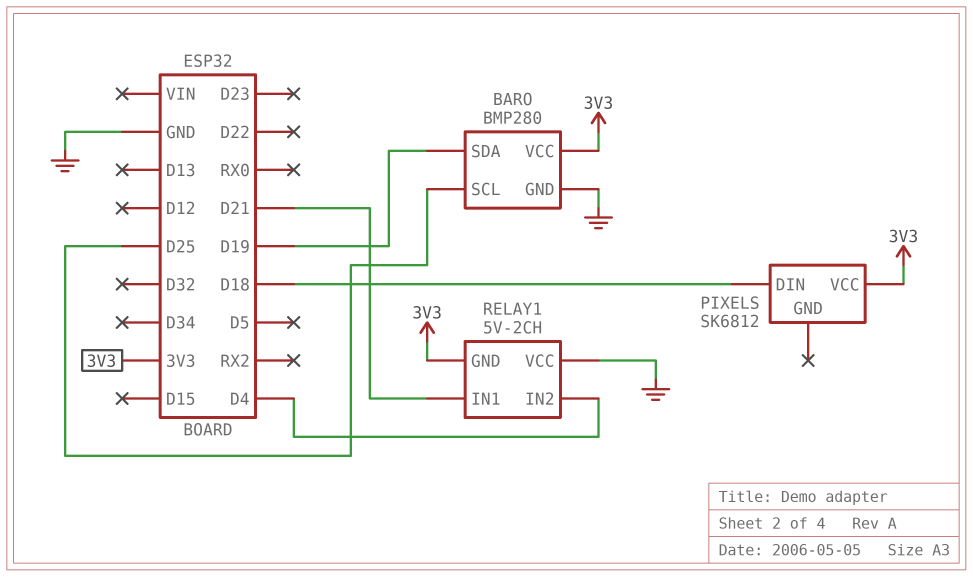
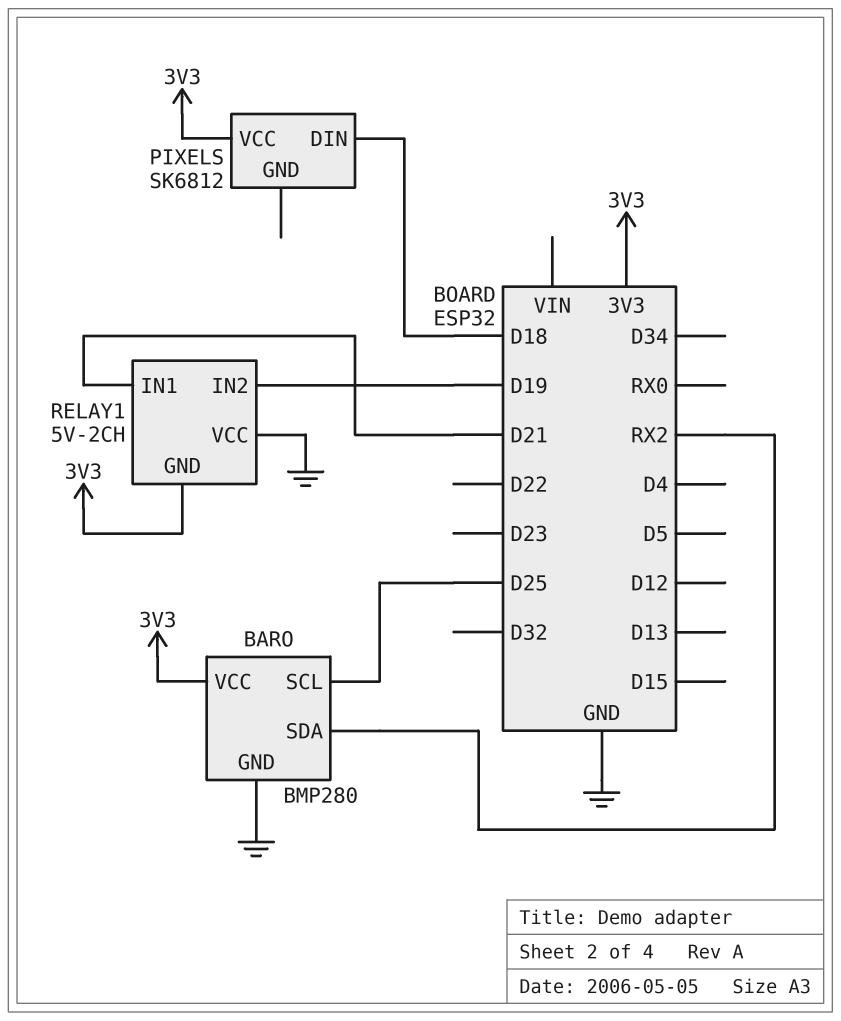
BARO pin SDA: D19 -> RX2
RELAY1 pin IN2: D4 -> D19

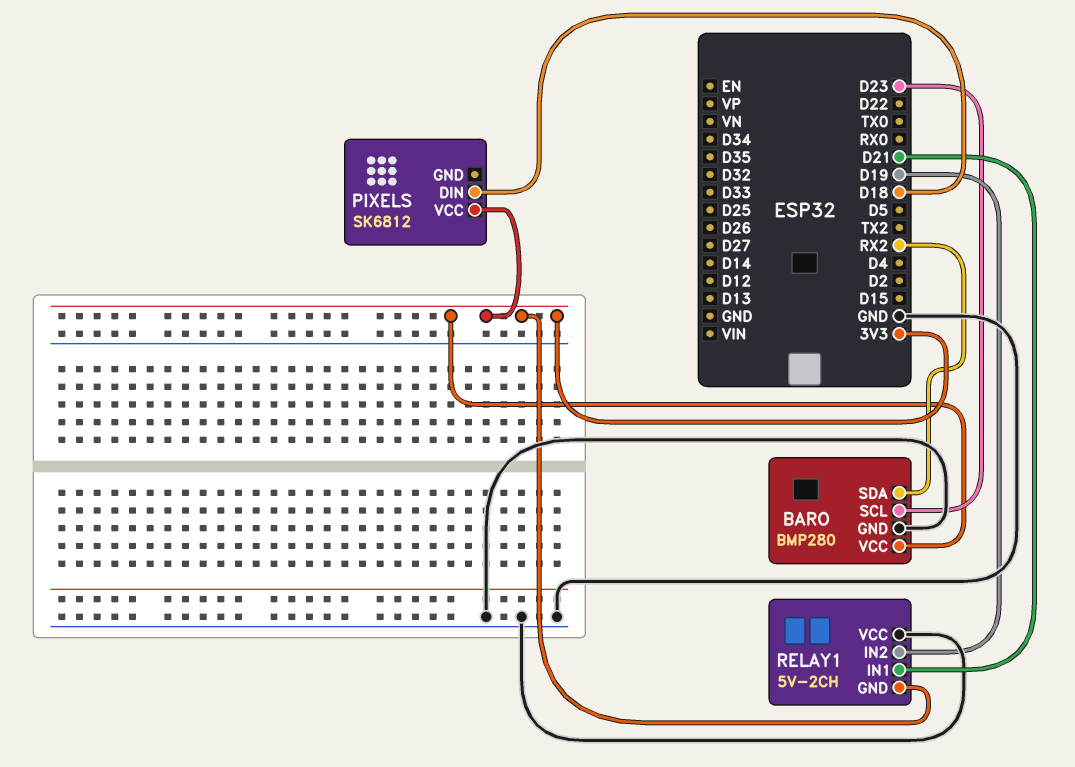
BARO pin SCL: D25 -> D23

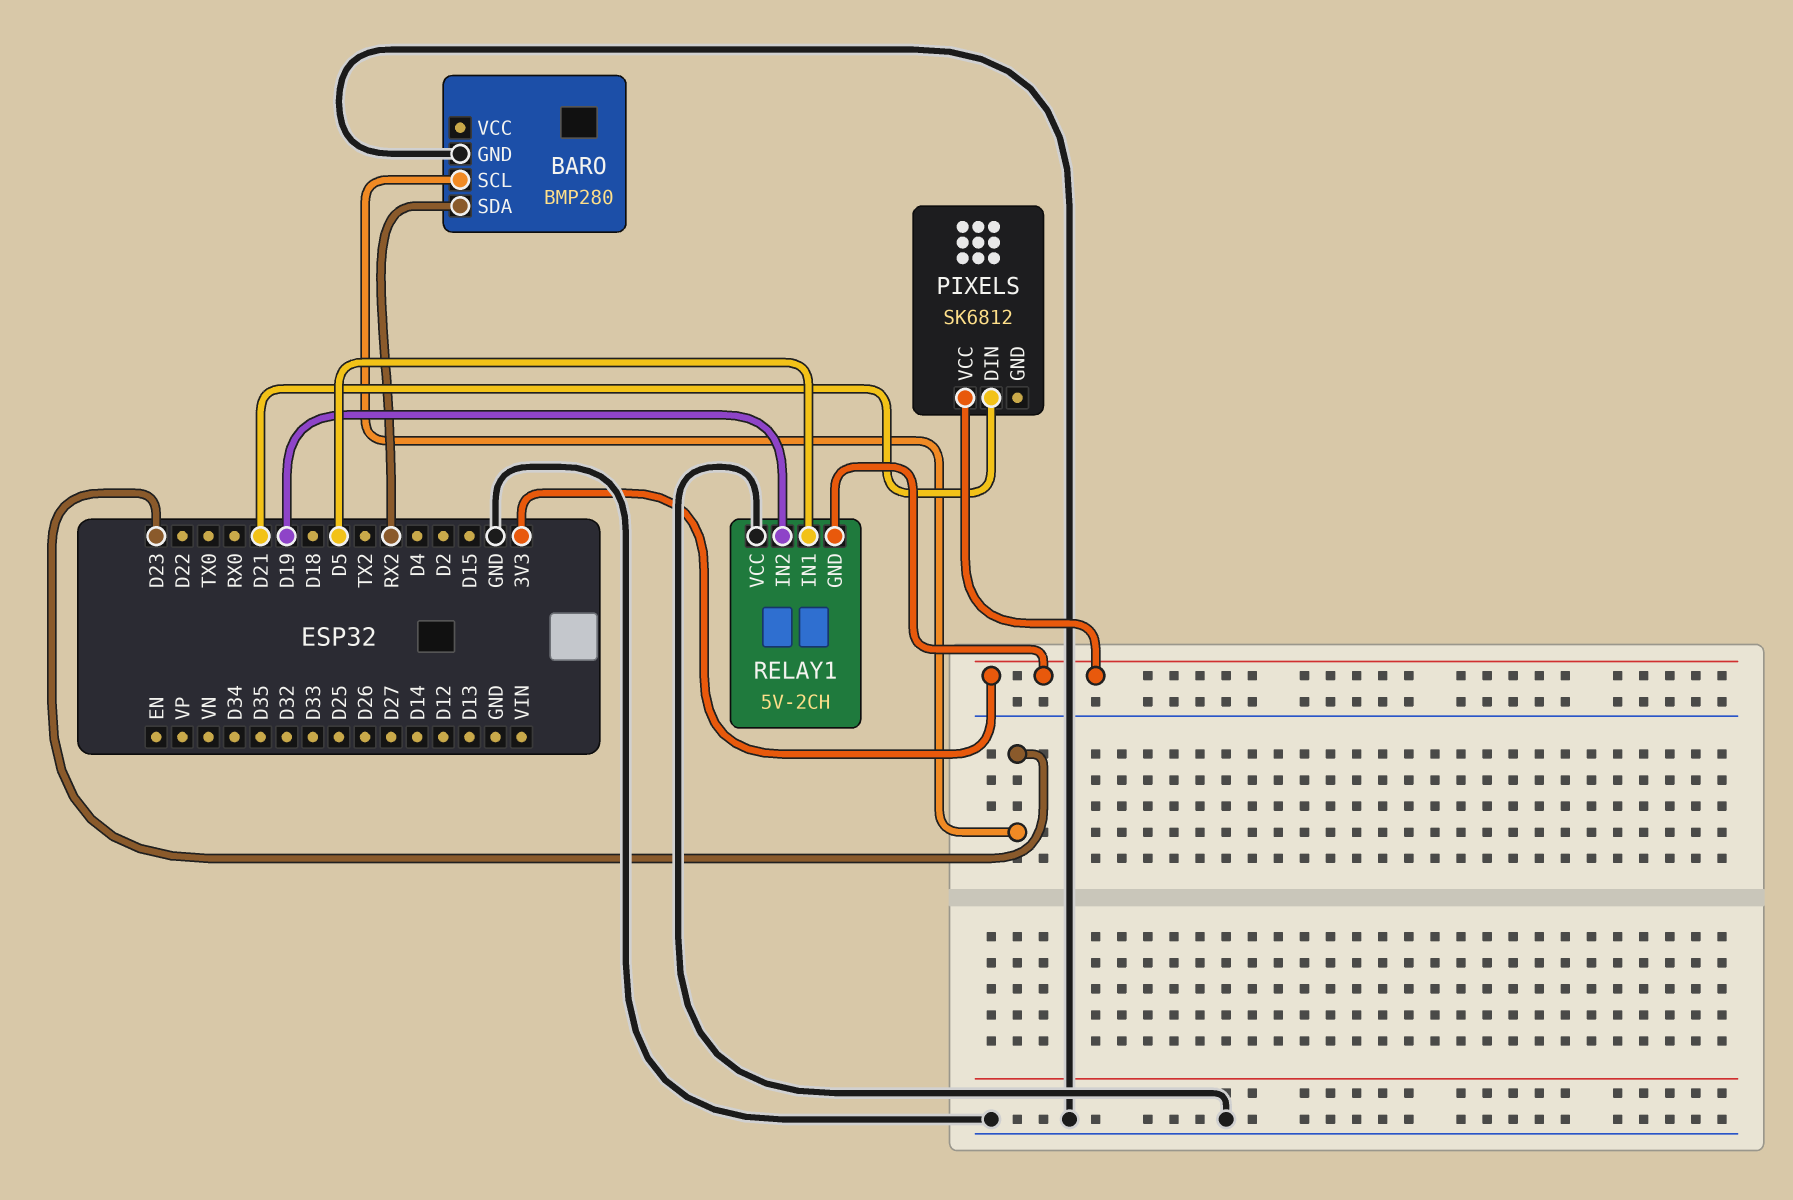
BARO pin VCC: 3V3 -> none
PIXELS pin DIN: D18 -> D21
RELAY1 pin IN1: D21 -> D5

